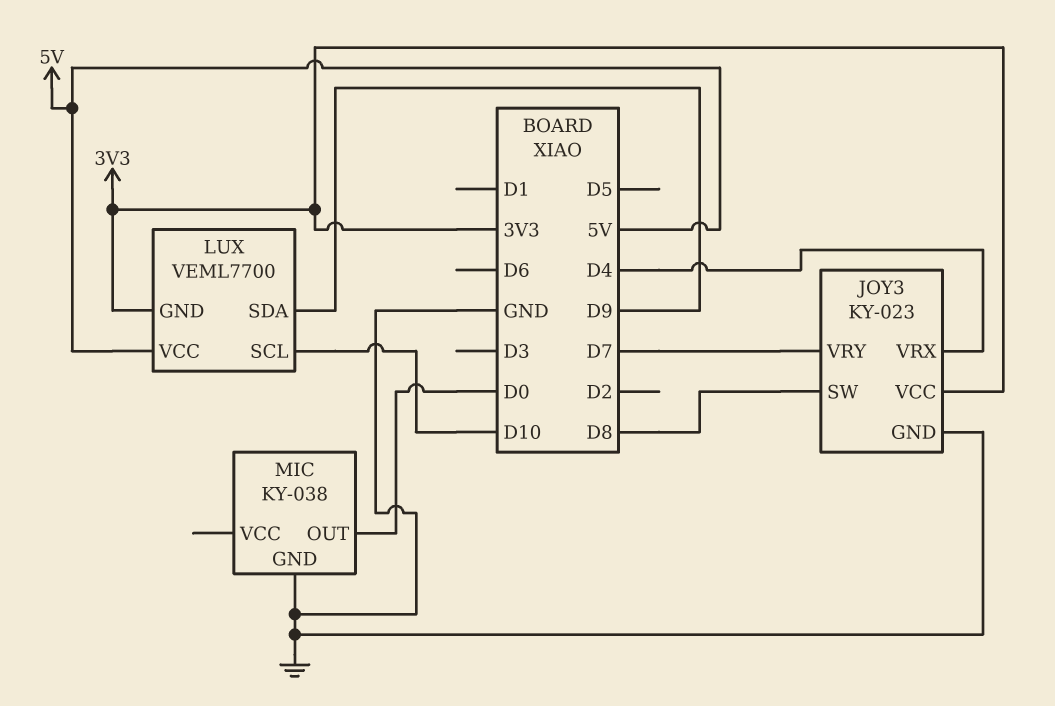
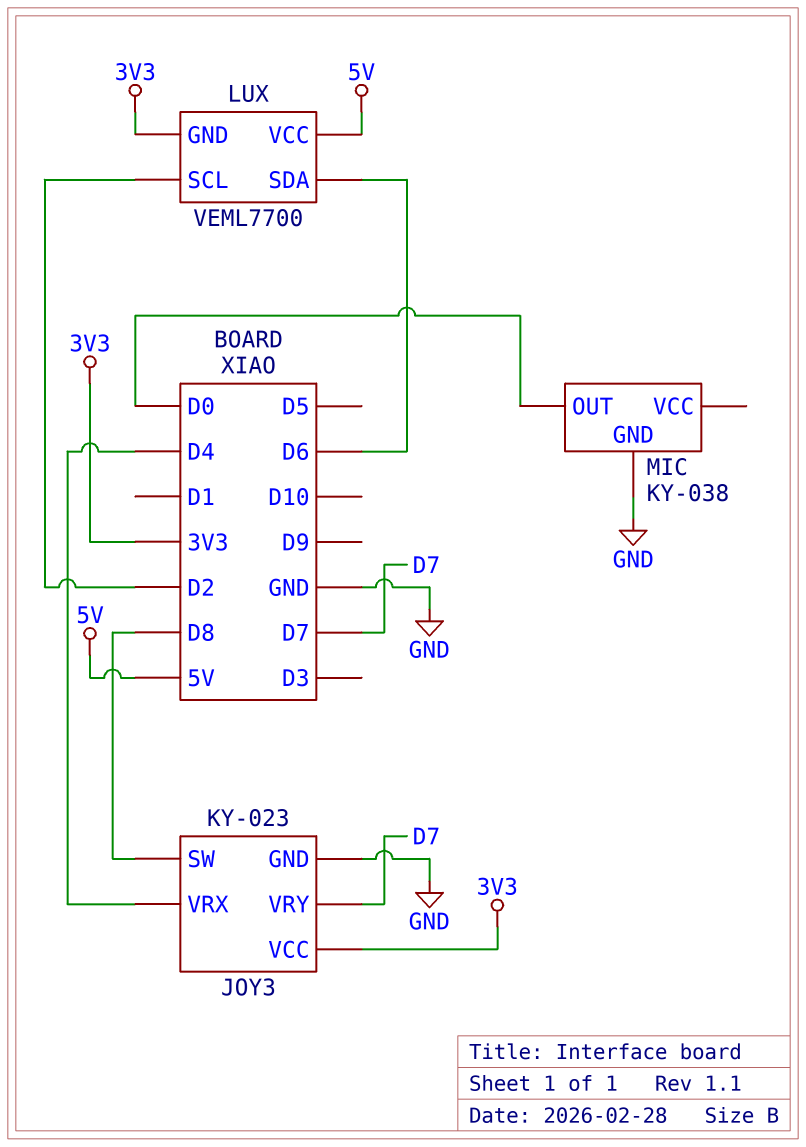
LUX pin SCL: D10 -> D2
LUX pin SDA: D9 -> D6

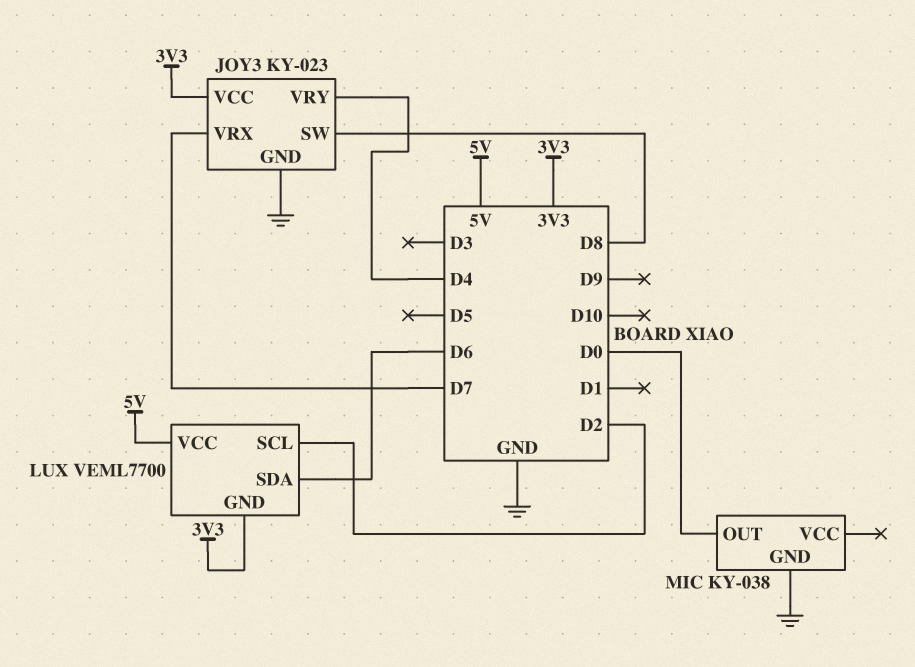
JOY3 pin VRX: D4 -> D7
JOY3 pin VRY: D7 -> D4

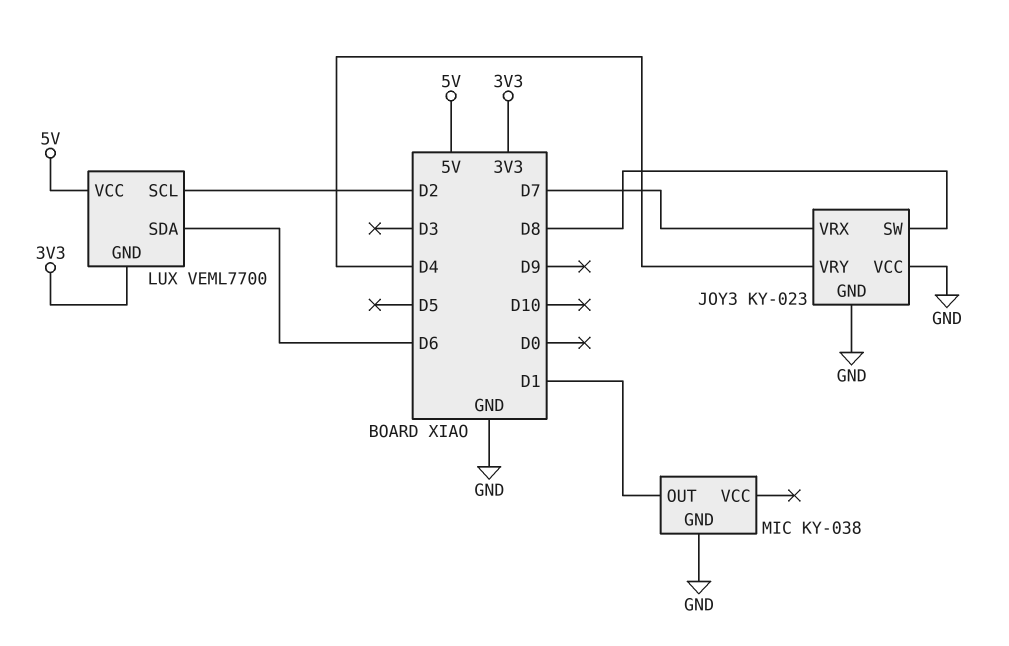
JOY3 pin VCC: 3V3 -> GND
MIC pin OUT: D0 -> D1

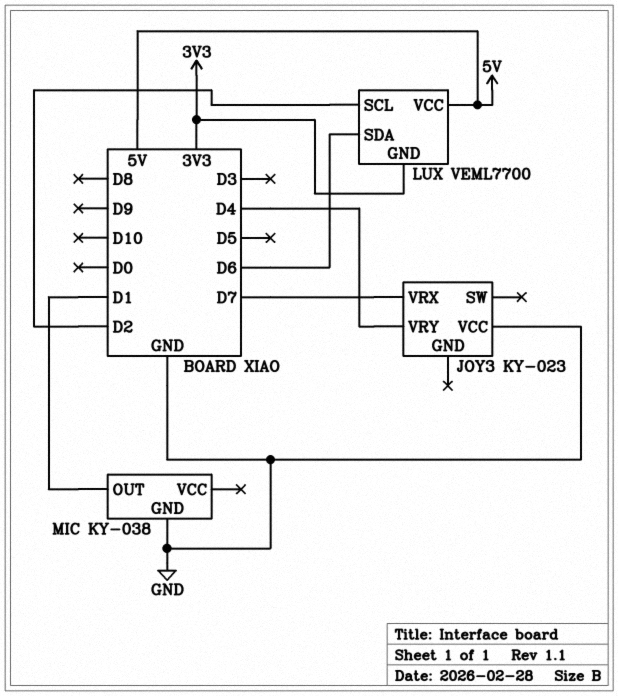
JOY3 pin GND: GND -> none
JOY3 pin SW: D8 -> none

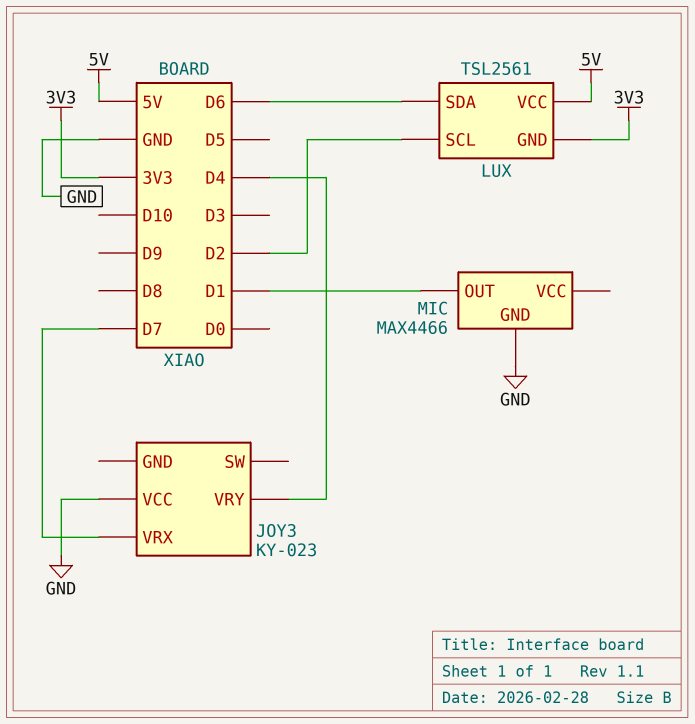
LUX: VEML7700 -> TSL2561
MIC: KY-038 -> MAX4466

